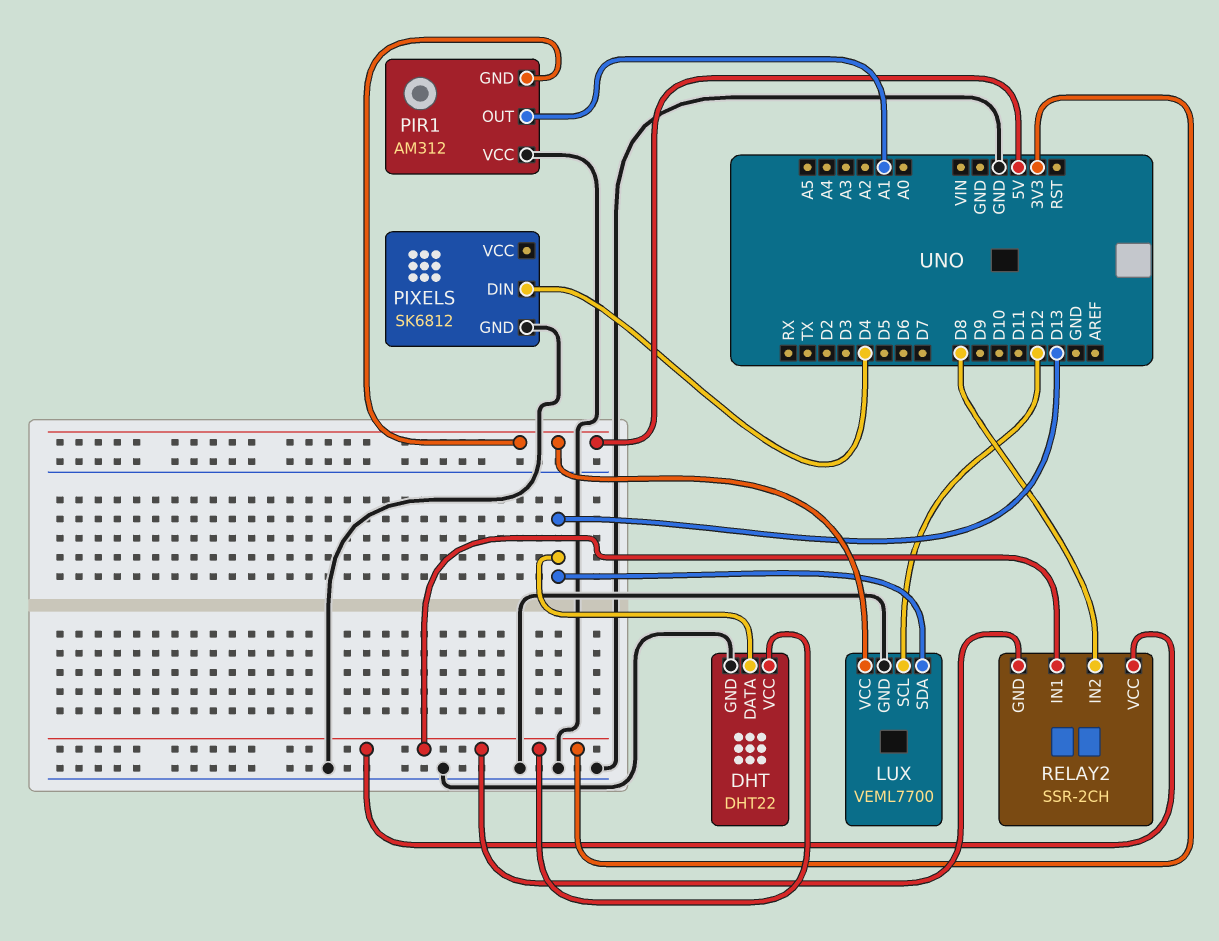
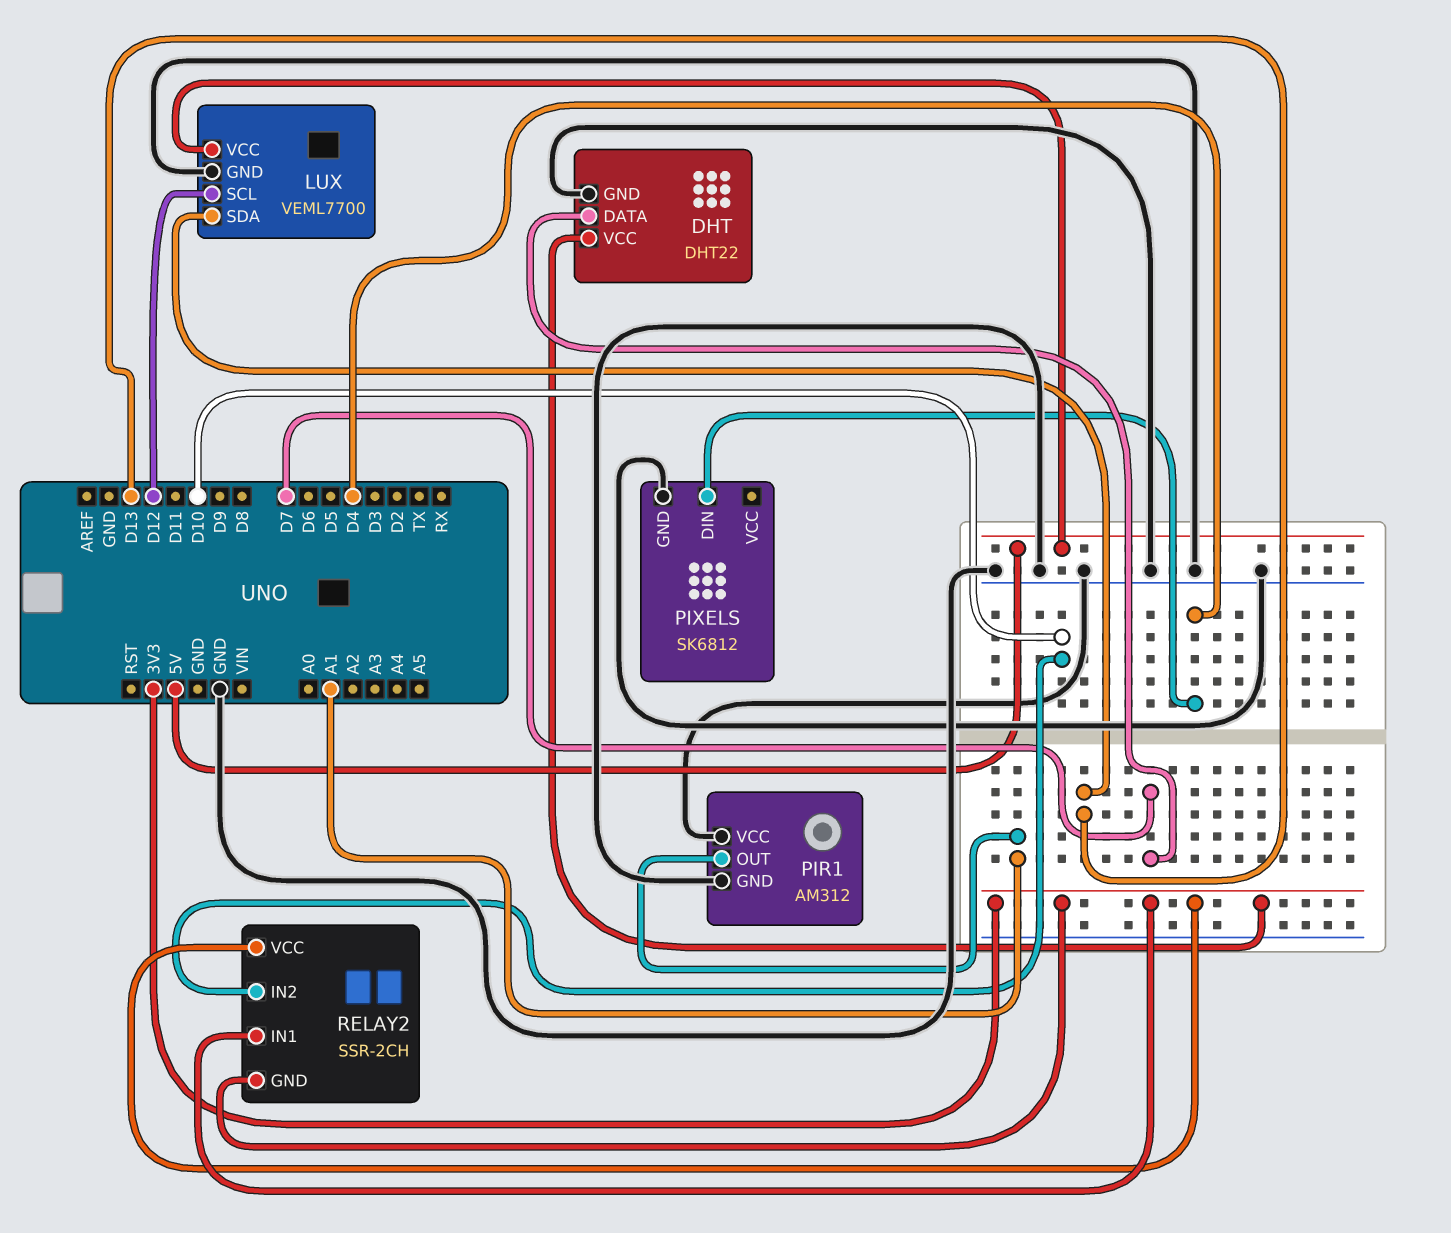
DHT pin DATA: D13 -> D7
PIR1 pin GND: 5V -> GND
RELAY2 pin IN2: D8 -> D10

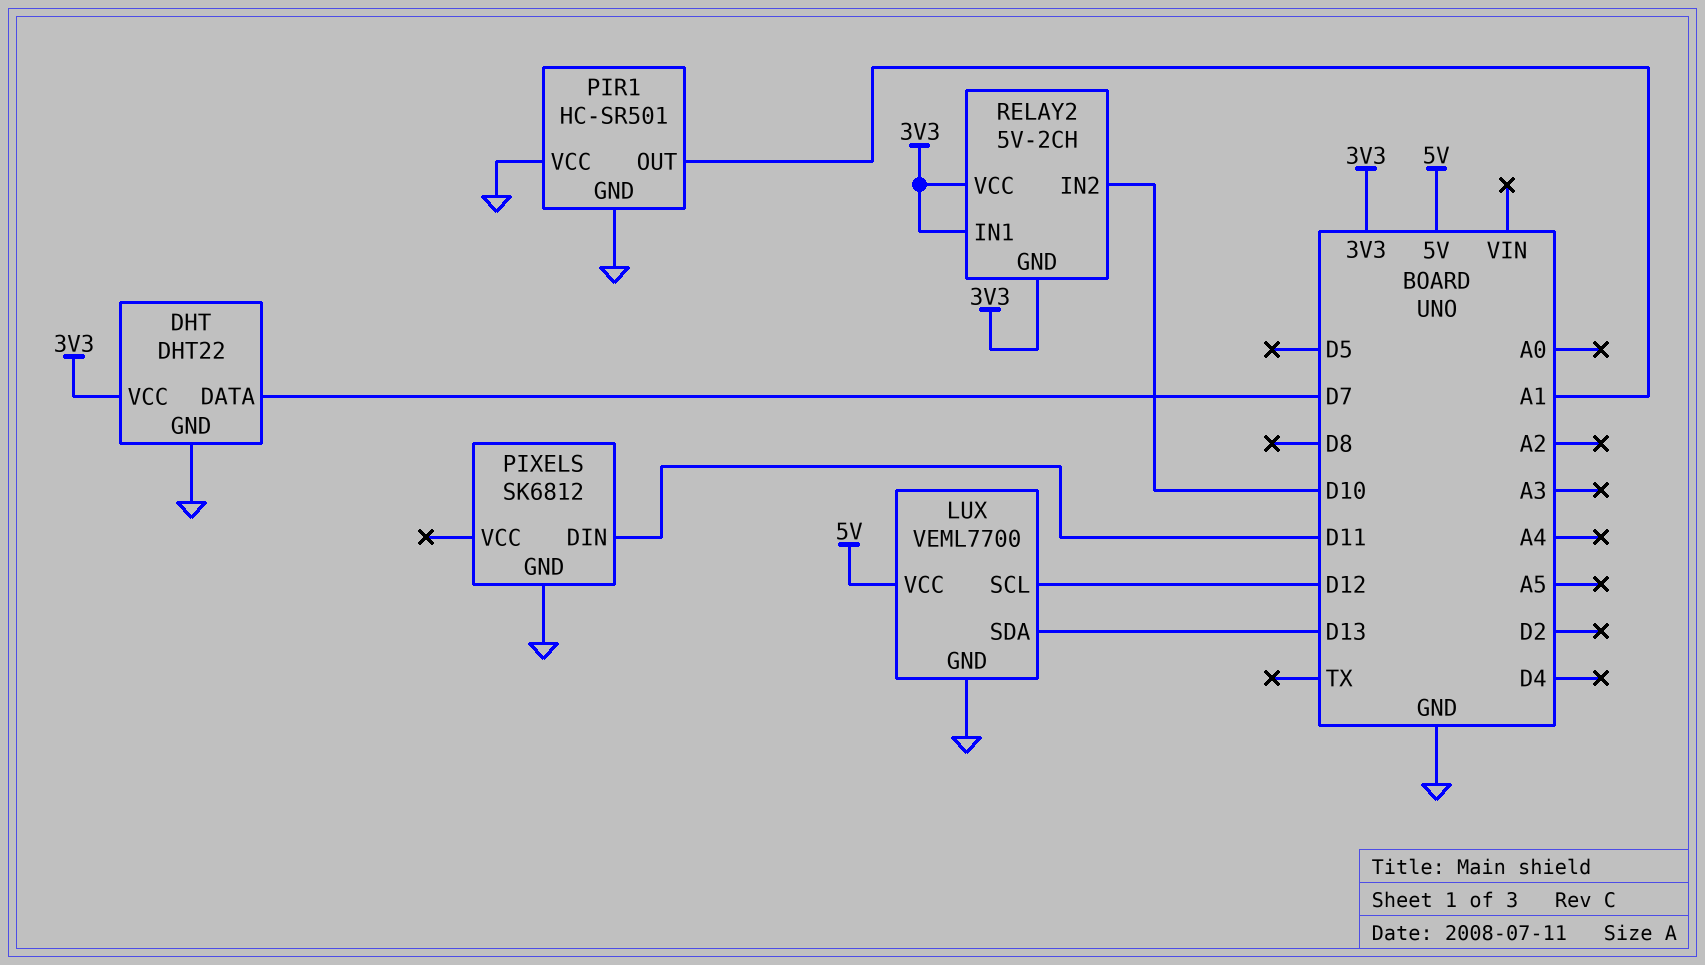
PIR1: AM312 -> HC-SR501
PIXELS pin DIN: D4 -> D11
RELAY2: SSR-2CH -> 5V-2CH

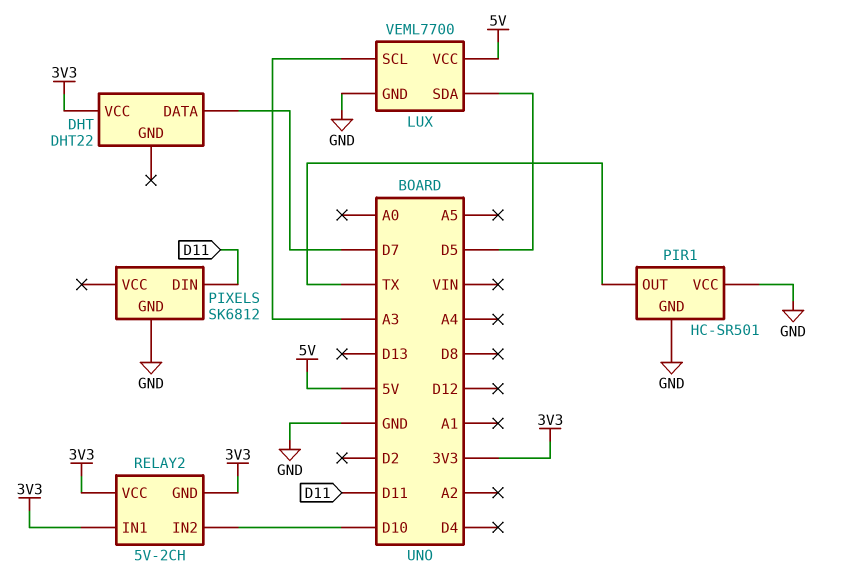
DHT pin GND: GND -> none
LUX pin SCL: D12 -> A3
LUX pin SDA: D13 -> D5
PIR1 pin OUT: A1 -> TX

